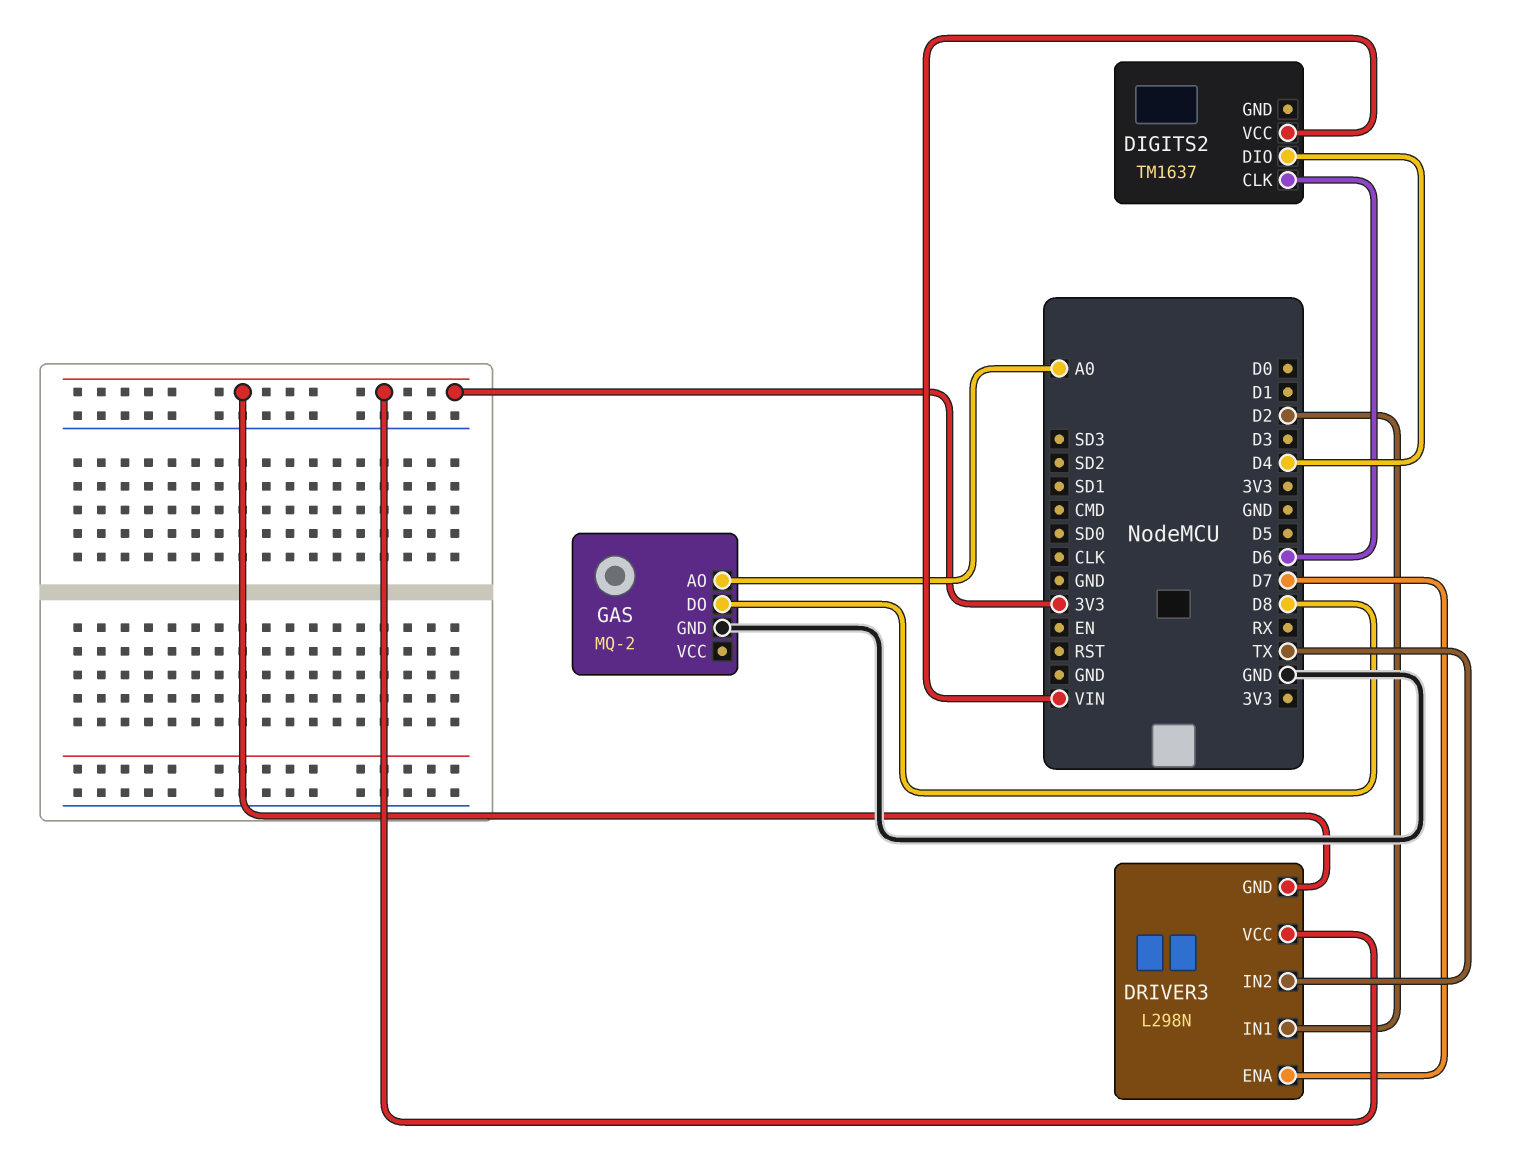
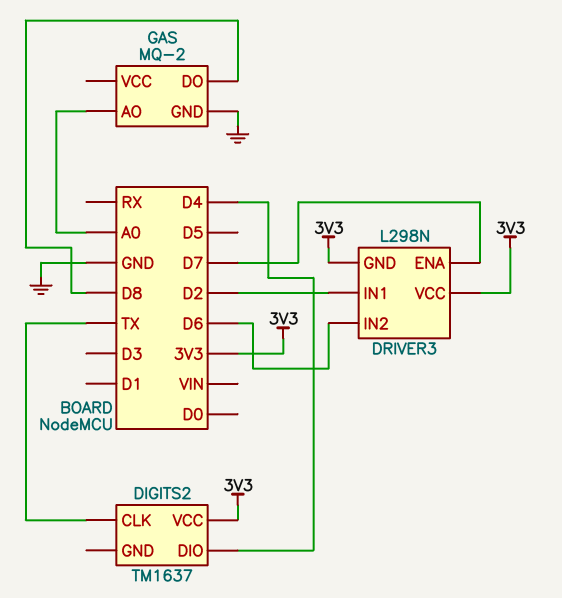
DIGITS2 pin CLK: D6 -> TX
DIGITS2 pin VCC: VIN -> 3V3
DRIVER3 pin IN2: TX -> D6

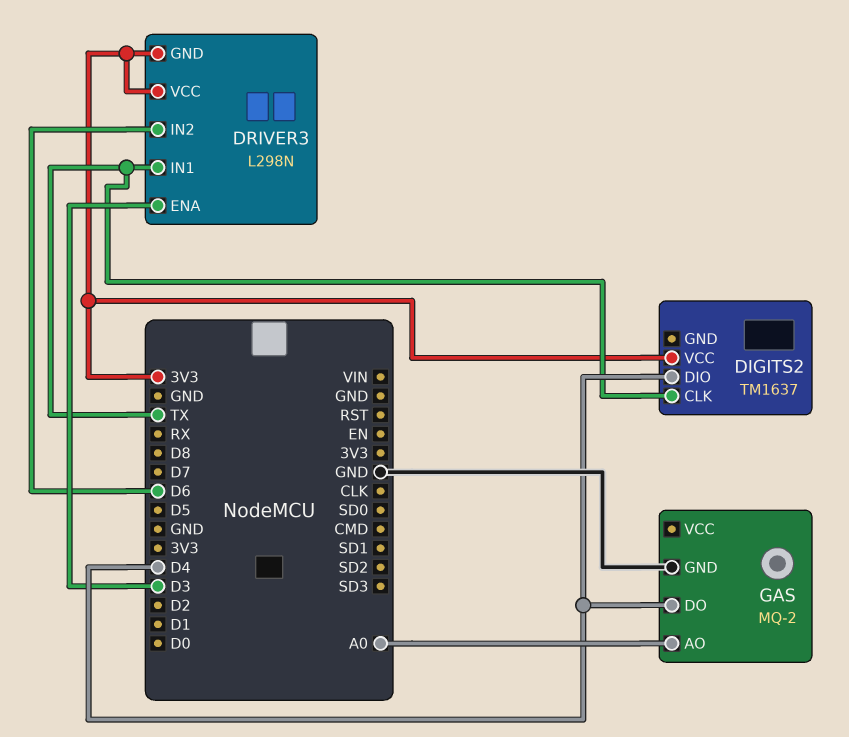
DRIVER3 pin ENA: D7 -> D3
DRIVER3 pin IN1: D2 -> TX
GAS pin DO: D8 -> D4

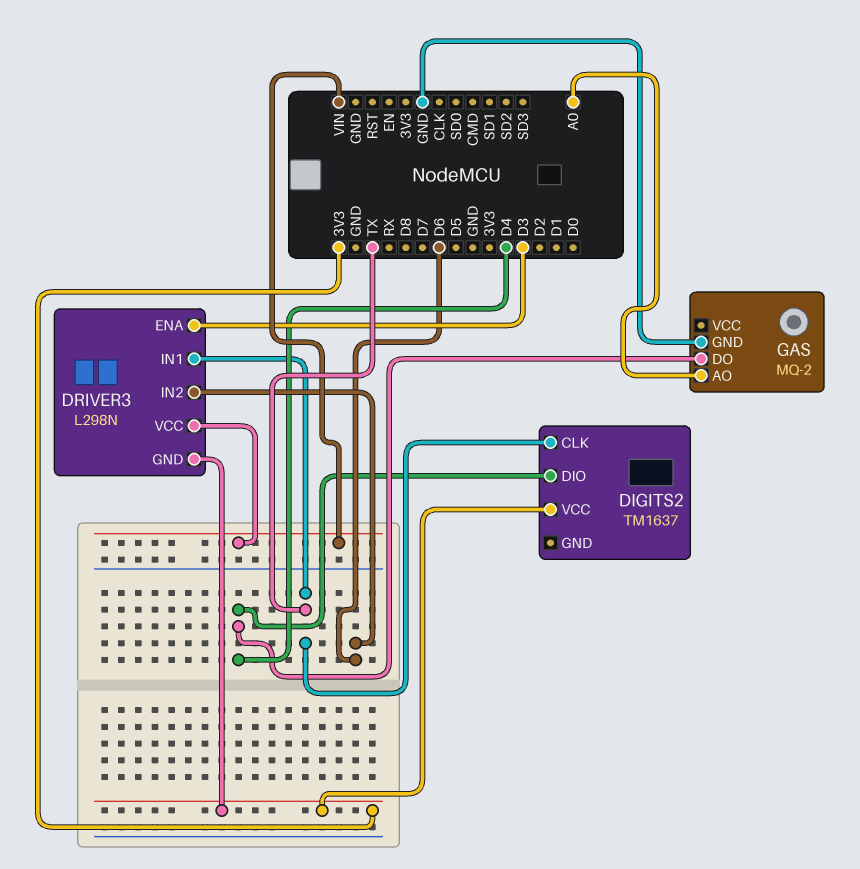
DRIVER3 pin VCC: 3V3 -> VIN

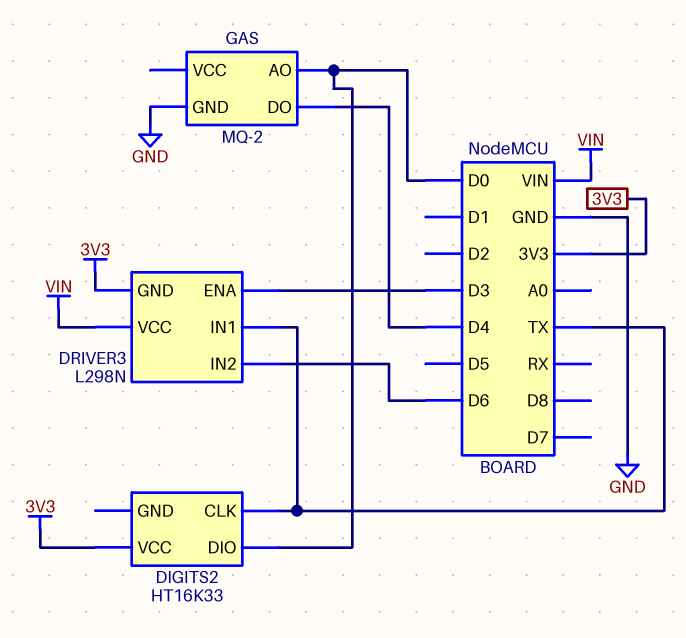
DIGITS2: TM1637 -> HT16K33
DIGITS2 pin DIO: D4 -> D0
GAS pin AO: A0 -> D0

